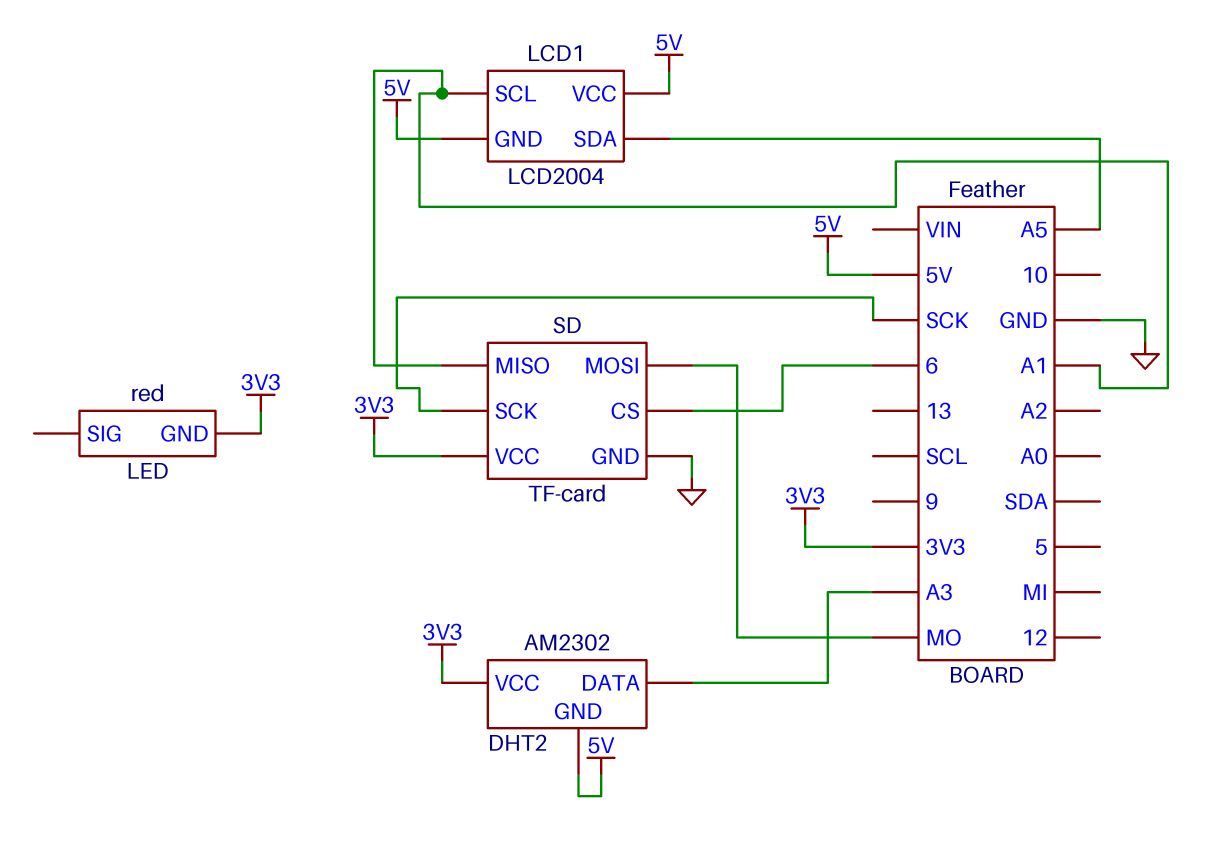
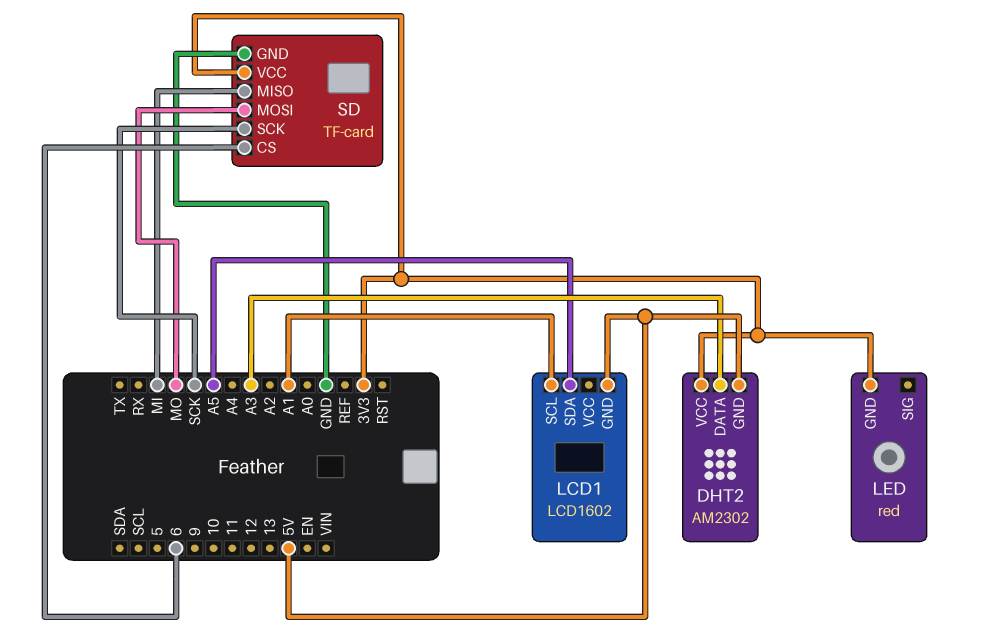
LCD1: LCD2004 -> LCD1602
LCD1 pin VCC: 5V -> none
SD pin MISO: A1 -> MI

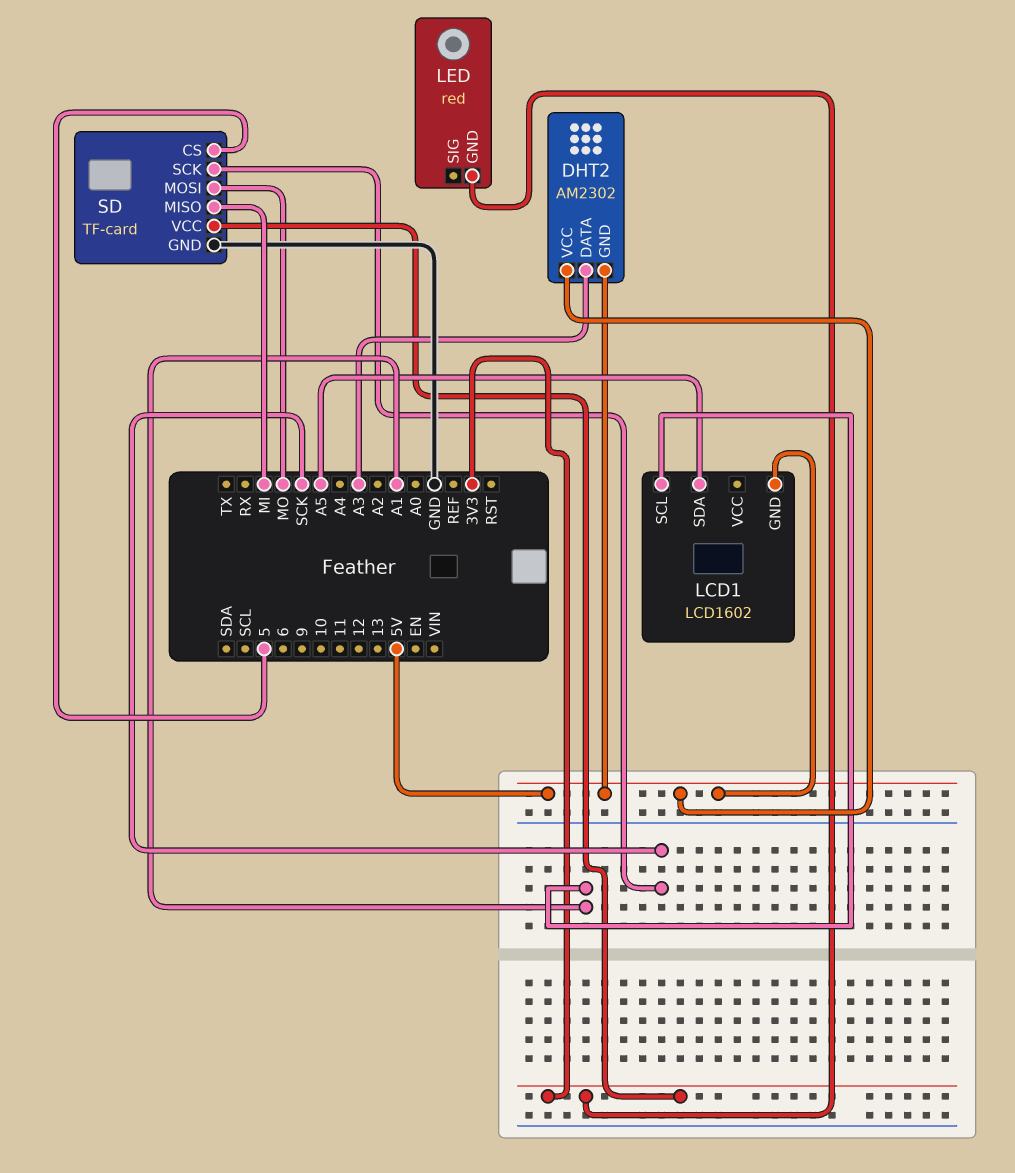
DHT2 pin VCC: 3V3 -> 5V
SD pin CS: 6 -> 5

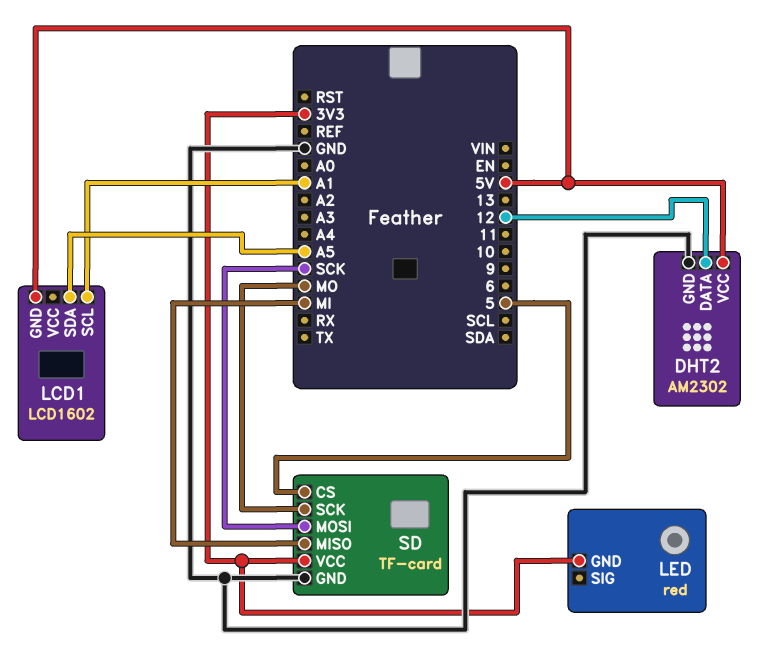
DHT2 pin DATA: A3 -> 12
DHT2 pin GND: 5V -> GND
SD pin MOSI: MO -> SCK
SD pin SCK: SCK -> MO

